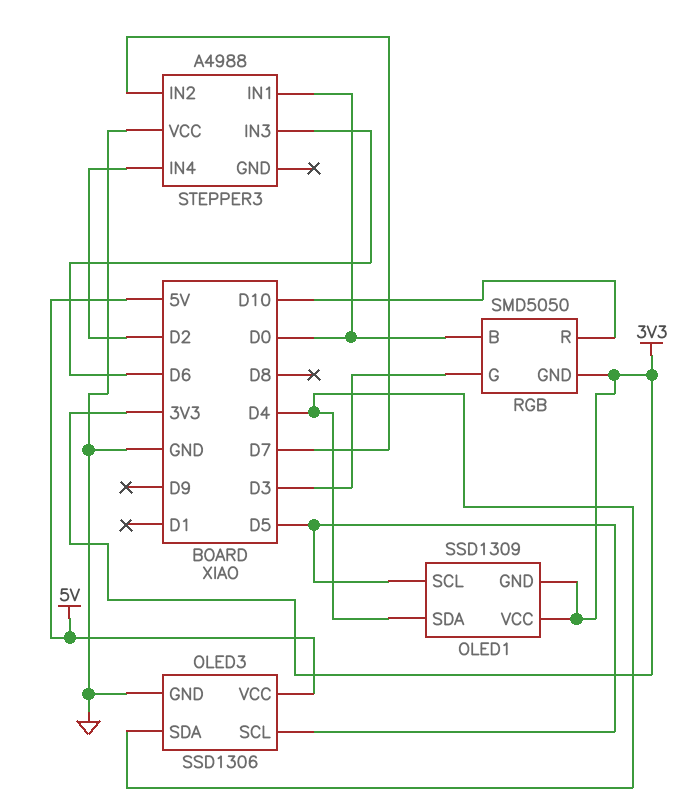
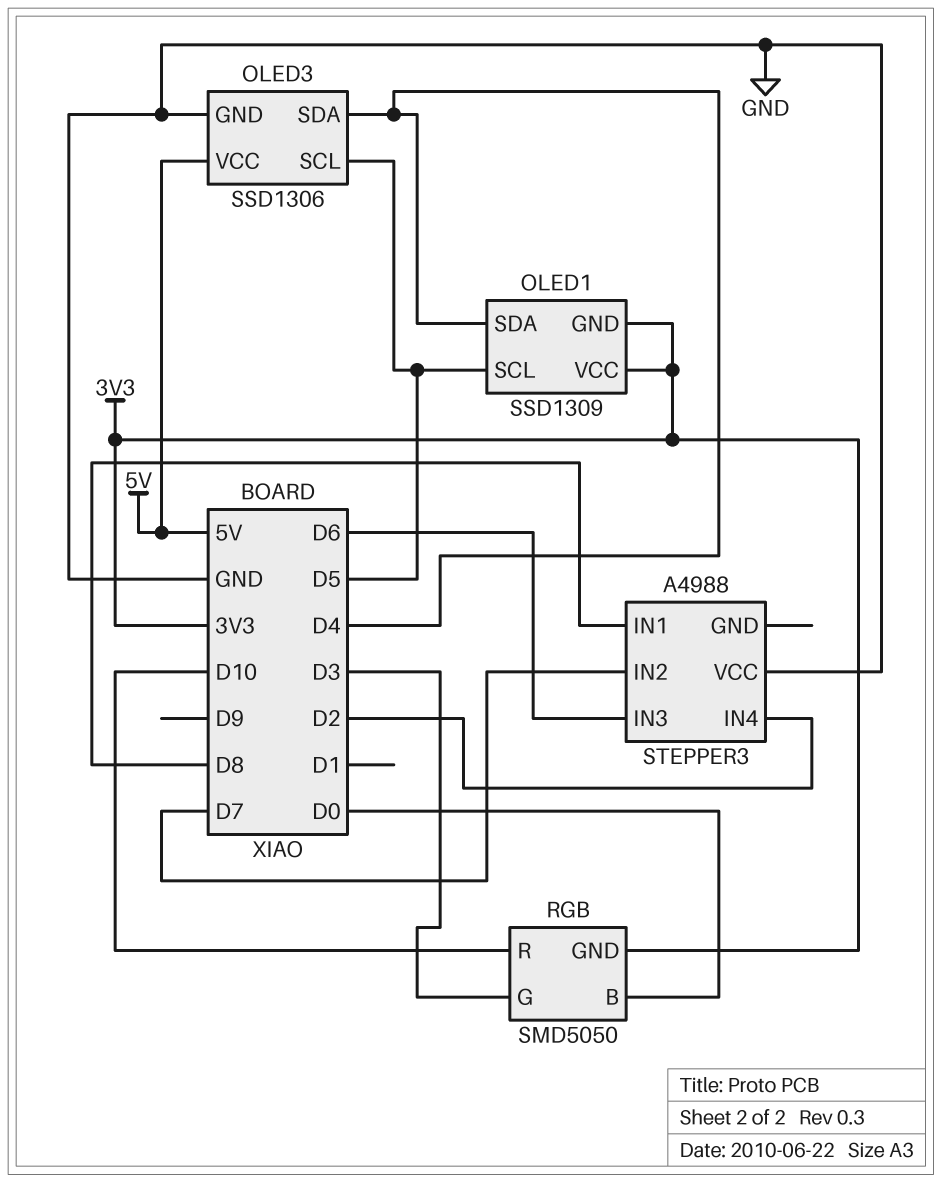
STEPPER3 pin IN1: D0 -> D8

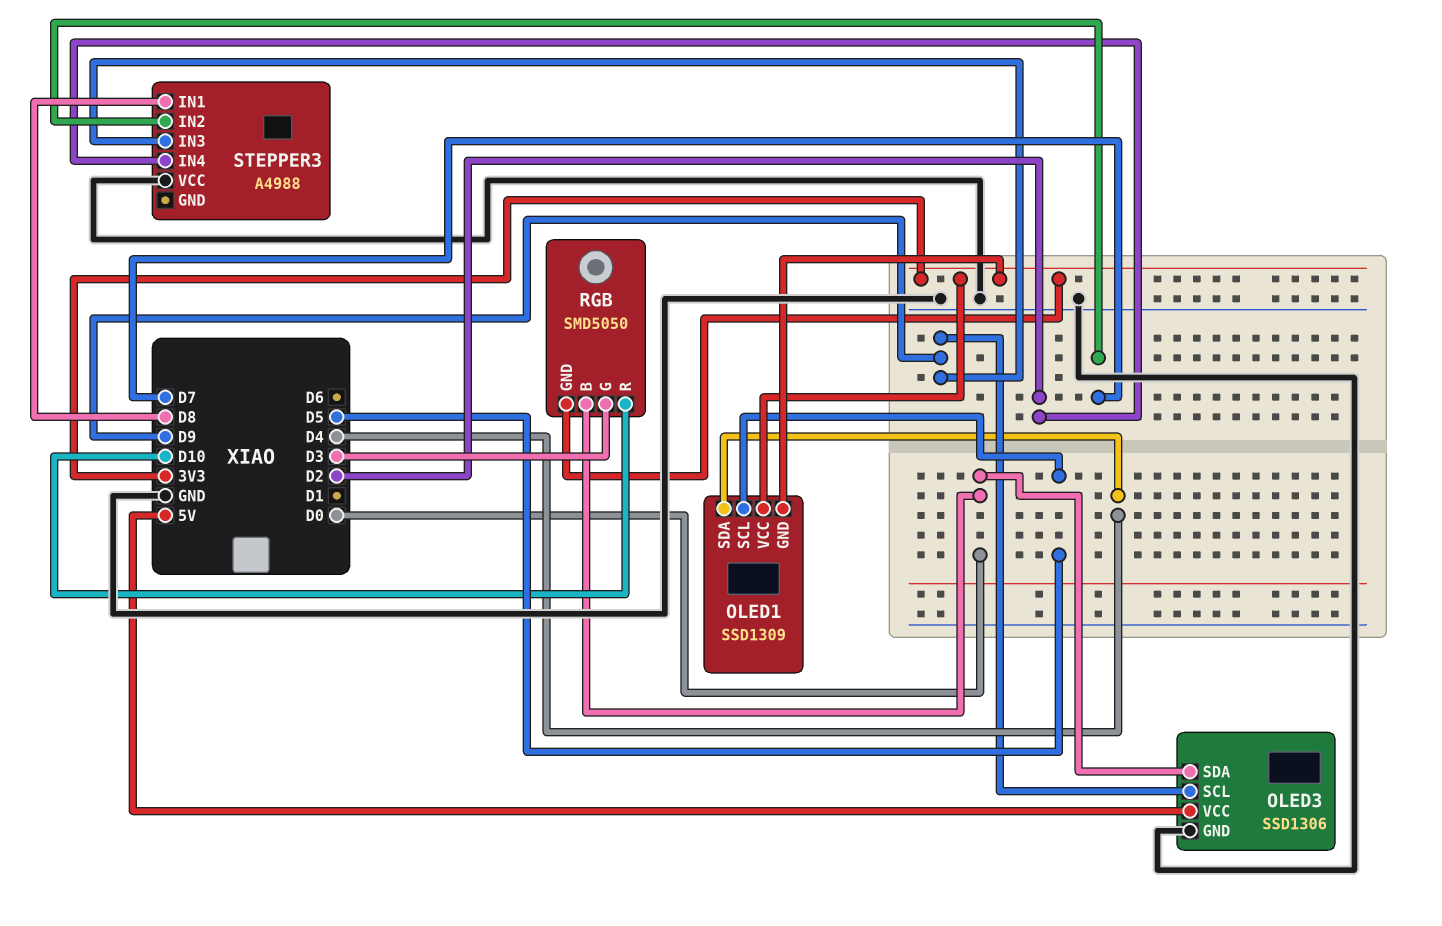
OLED3 pin SCL: D5 -> D9
OLED3 pin SDA: D4 -> D0
STEPPER3 pin IN3: D6 -> D9

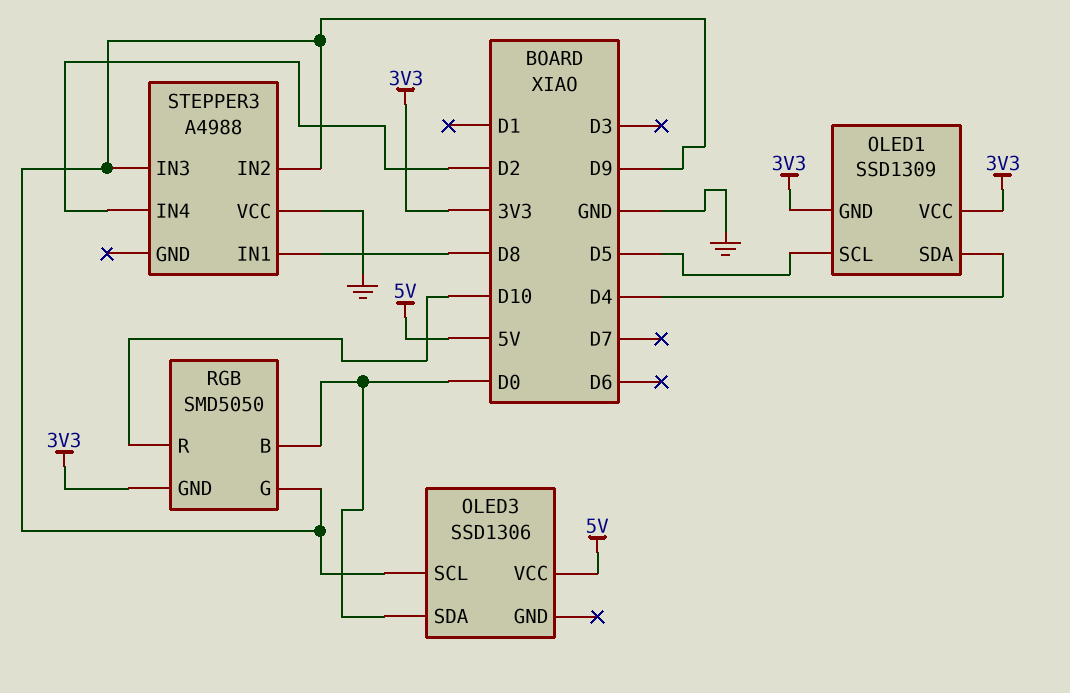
OLED3 pin GND: GND -> none
RGB pin G: D3 -> D9
STEPPER3 pin IN2: D7 -> D9

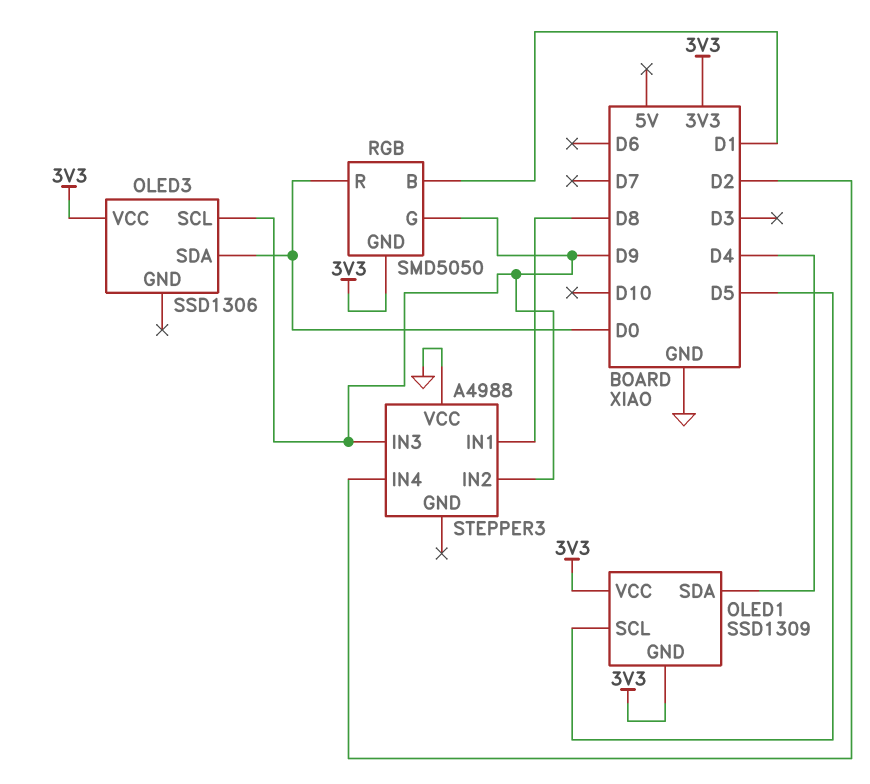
OLED3 pin VCC: 5V -> 3V3
RGB pin B: D0 -> D1
RGB pin R: D10 -> D0

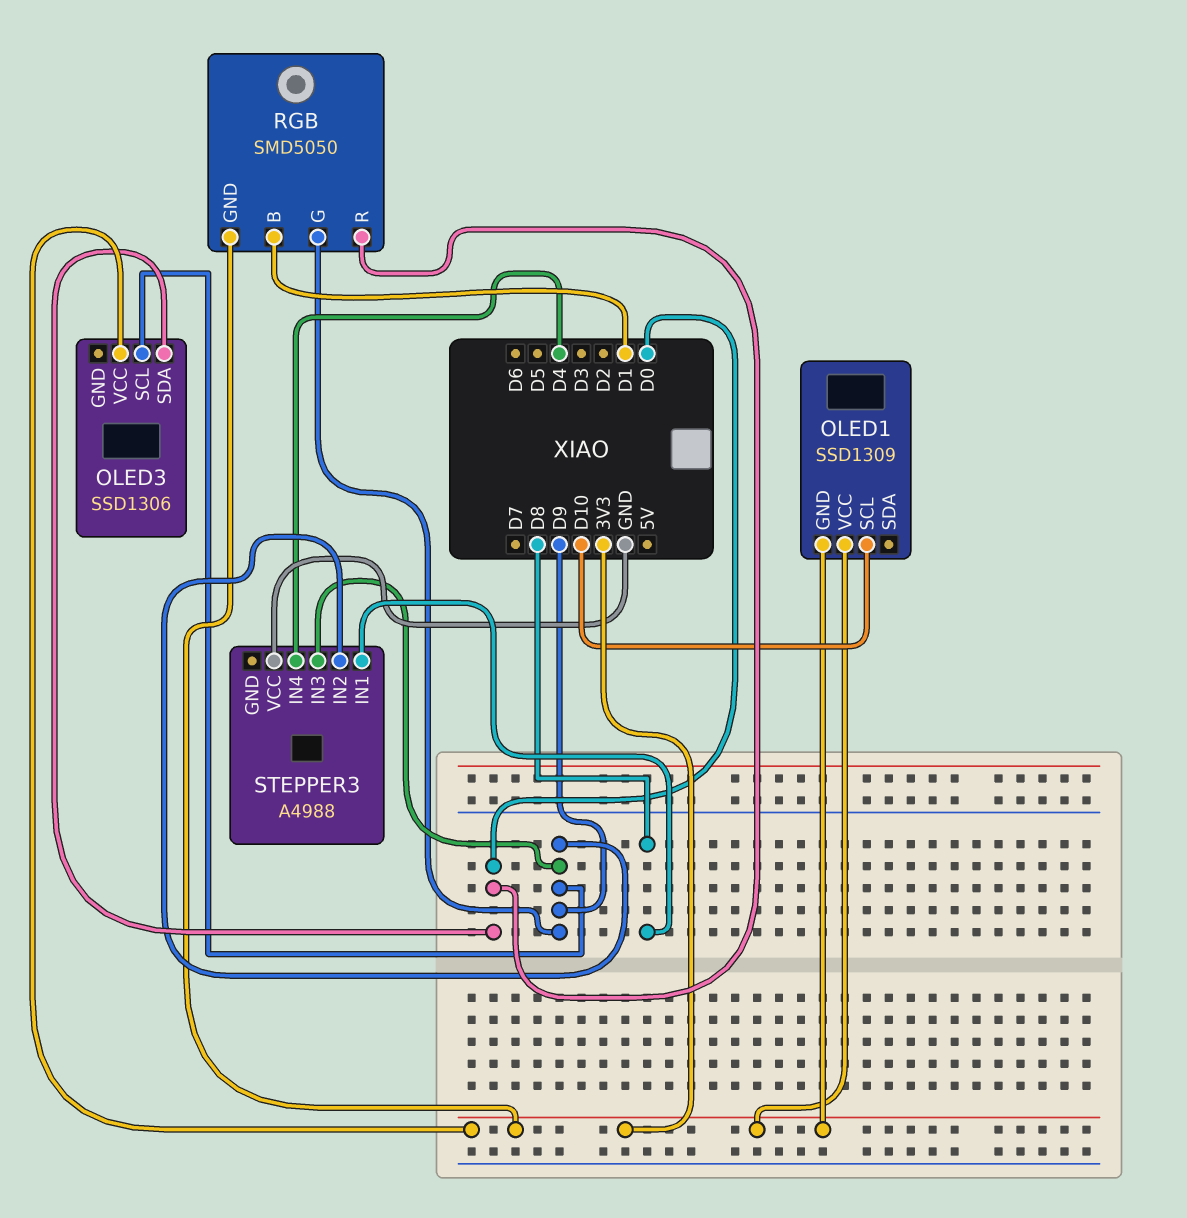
OLED1 pin SCL: D5 -> D10
OLED1 pin SDA: D4 -> none
STEPPER3 pin IN4: D2 -> D4

